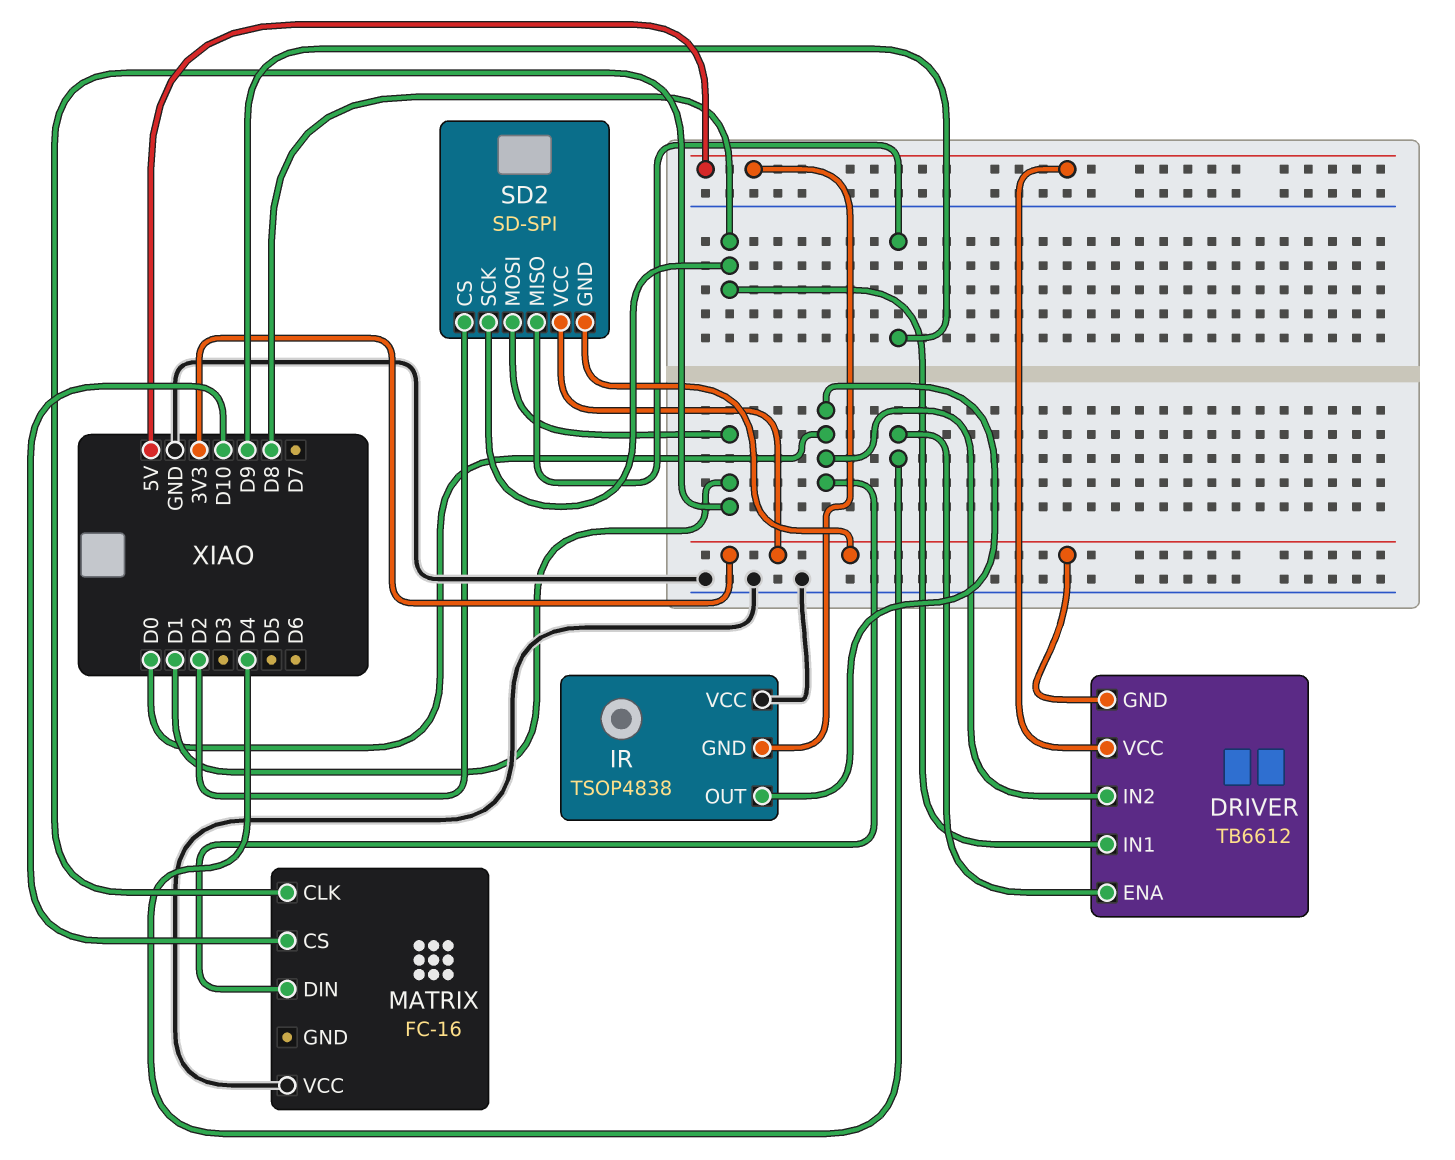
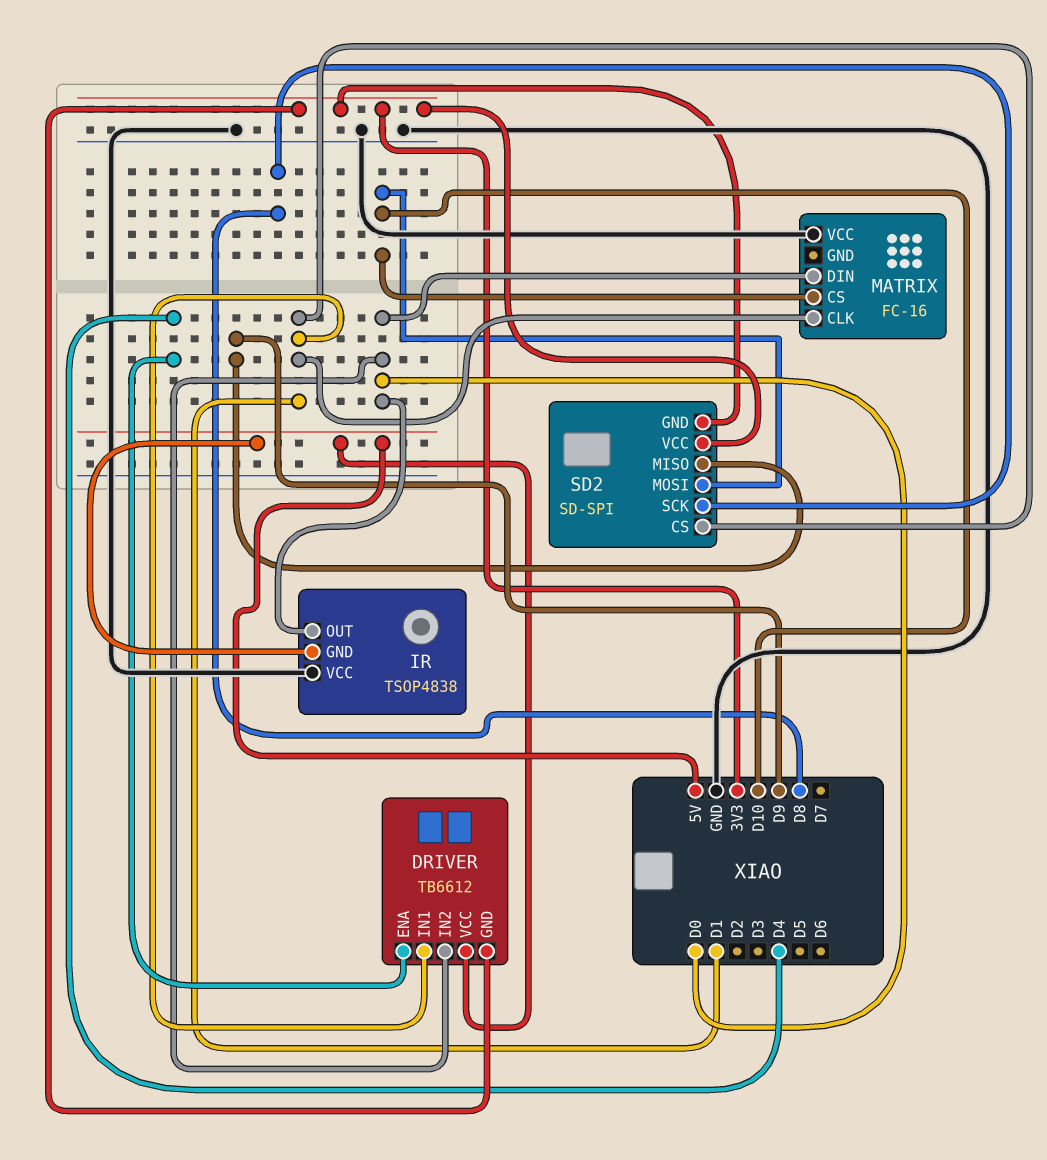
DRIVER pin IN1: D8 -> D1
SD2 pin CS: D2 -> D1
SD2 pin MOSI: D1 -> D10

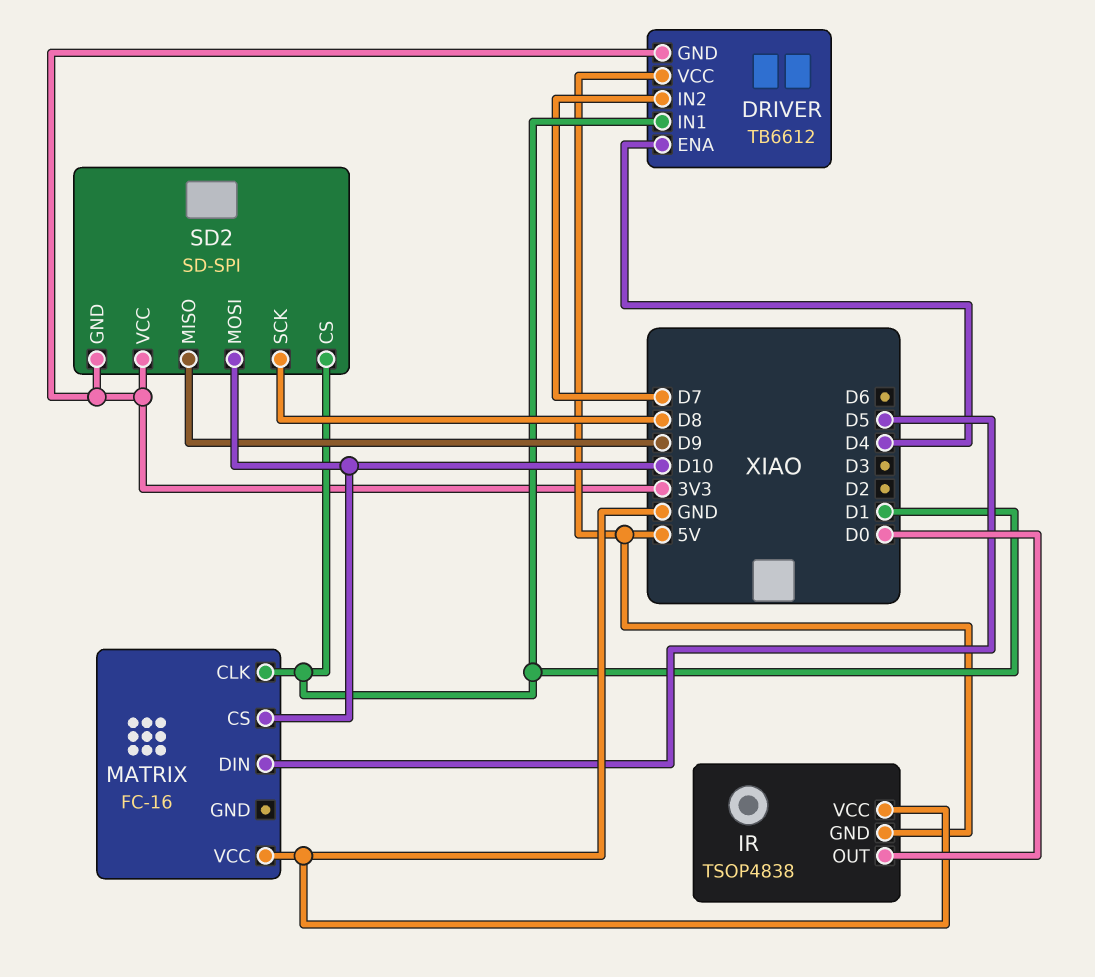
DRIVER pin IN2: D0 -> D7
MATRIX pin DIN: D0 -> D5

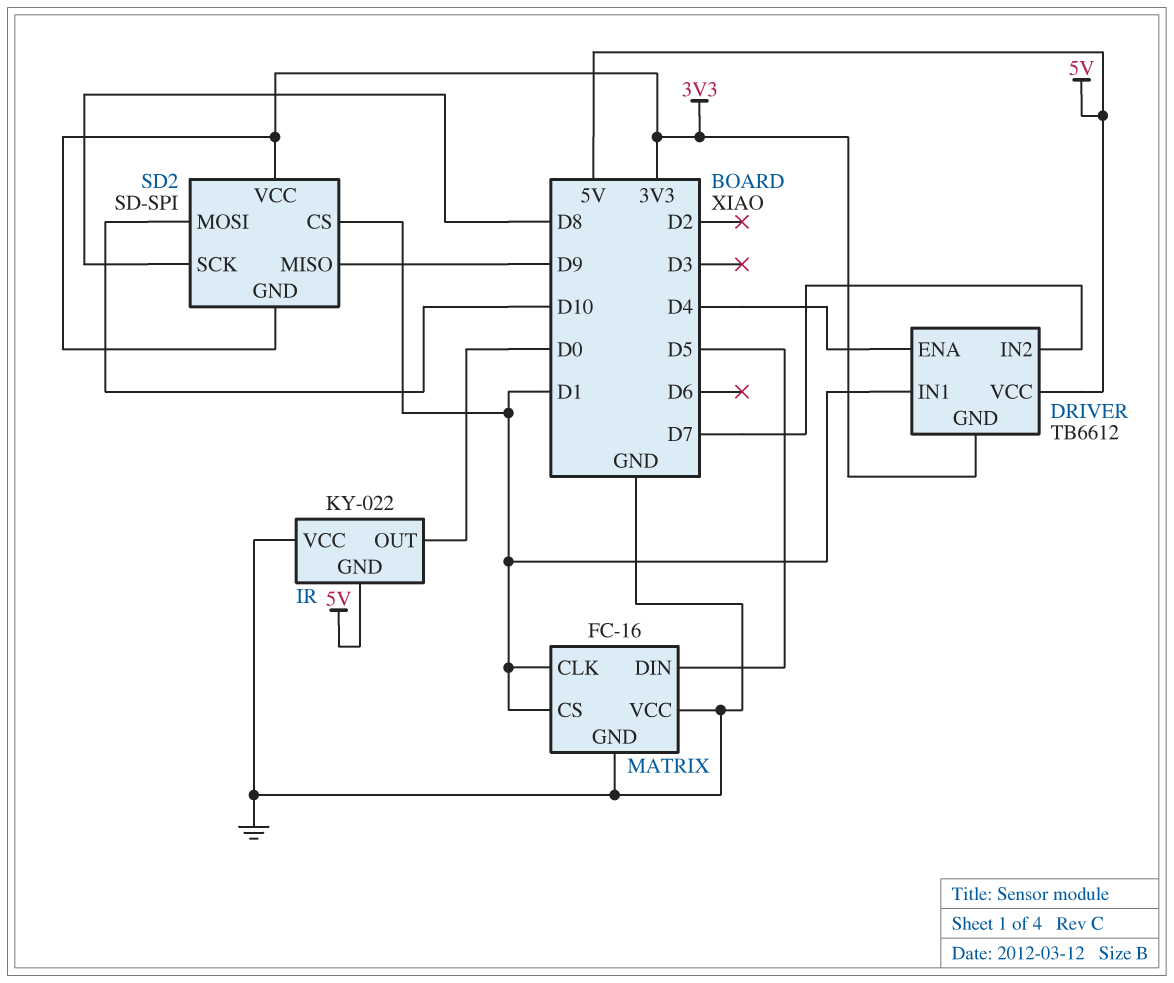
IR: TSOP4838 -> KY-022
MATRIX pin CS: D10 -> D1
MATRIX pin GND: none -> GND

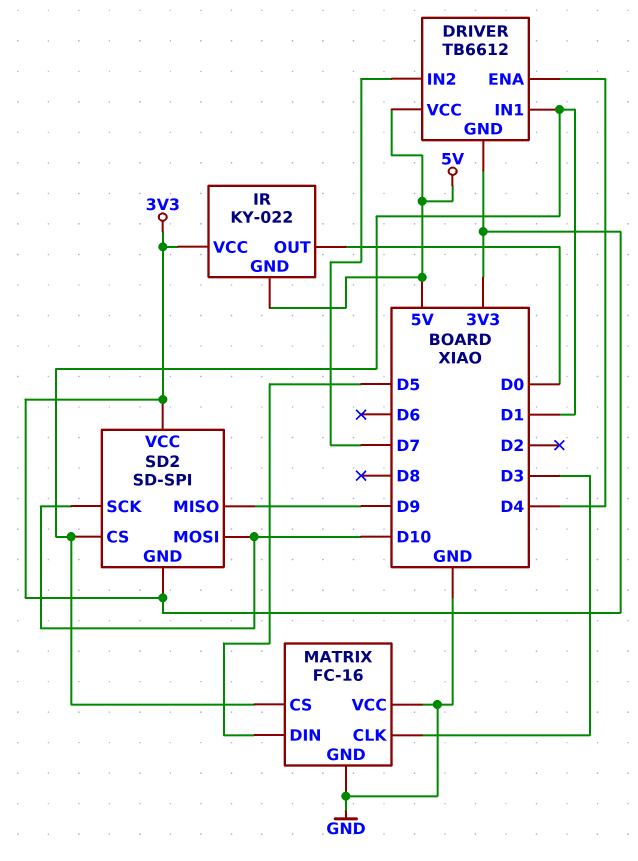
IR pin VCC: GND -> 3V3
MATRIX pin CLK: D1 -> D3
SD2 pin SCK: D8 -> D10

